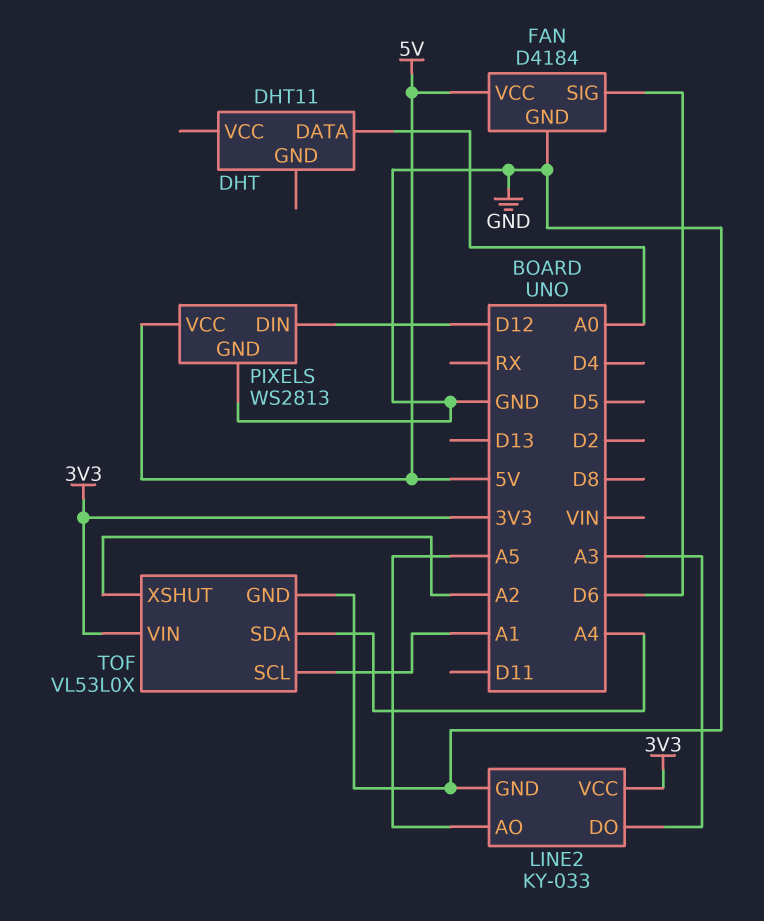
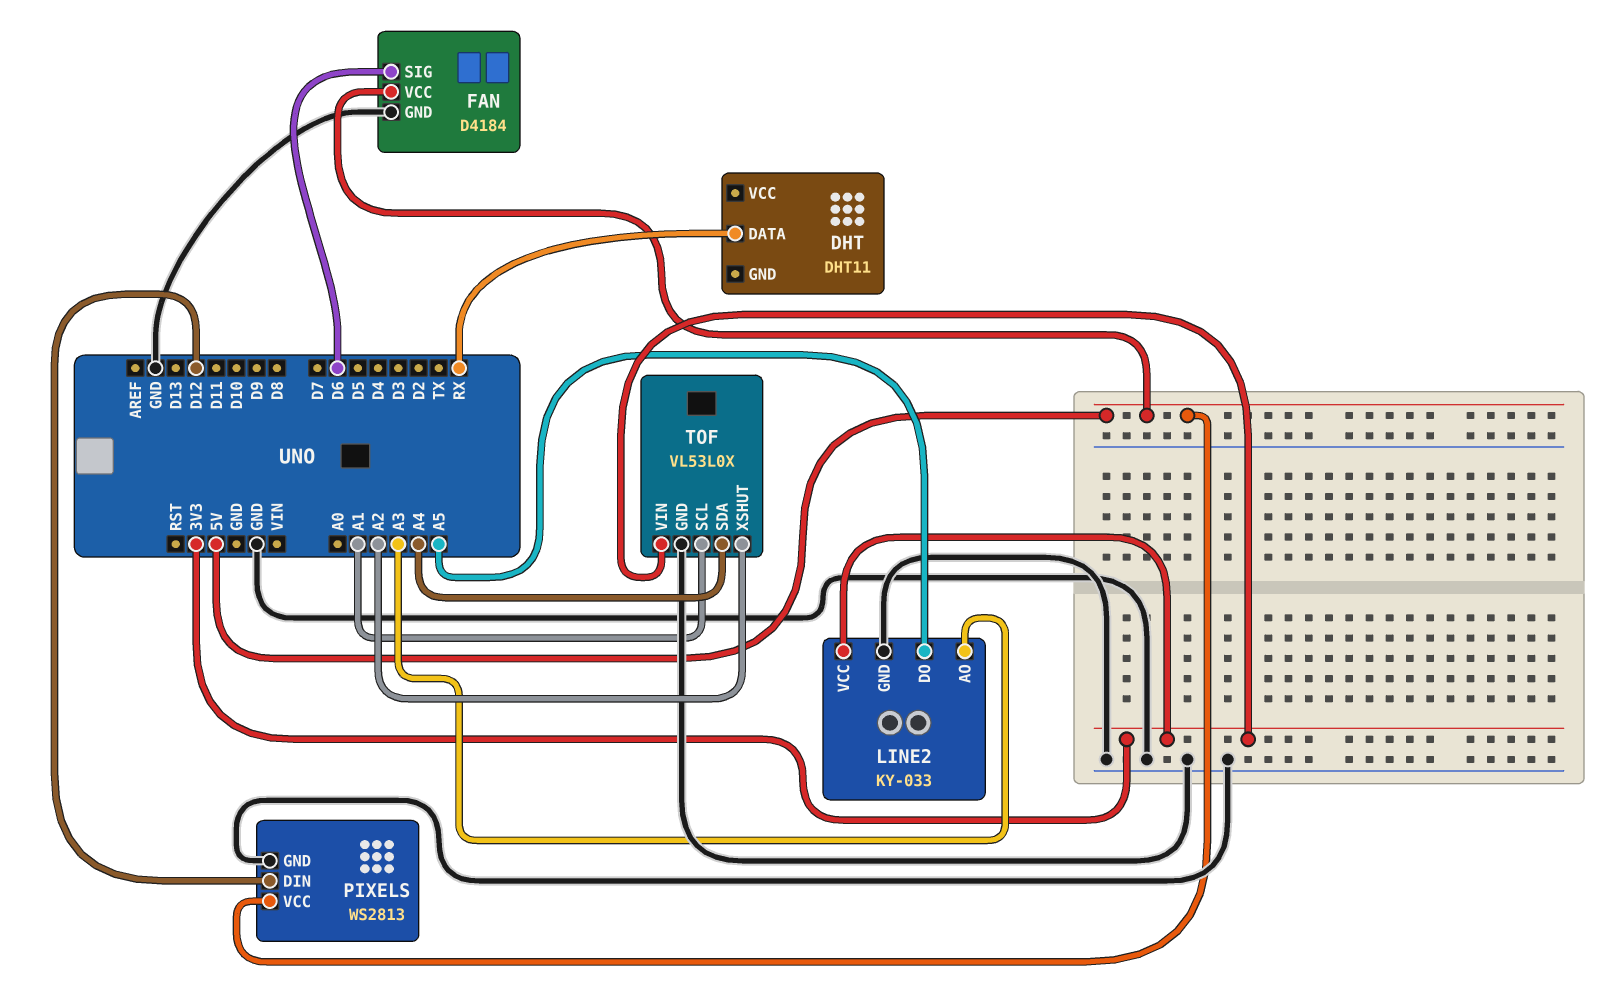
DHT pin DATA: A0 -> RX
LINE2 pin AO: A5 -> A3
LINE2 pin DO: A3 -> A5

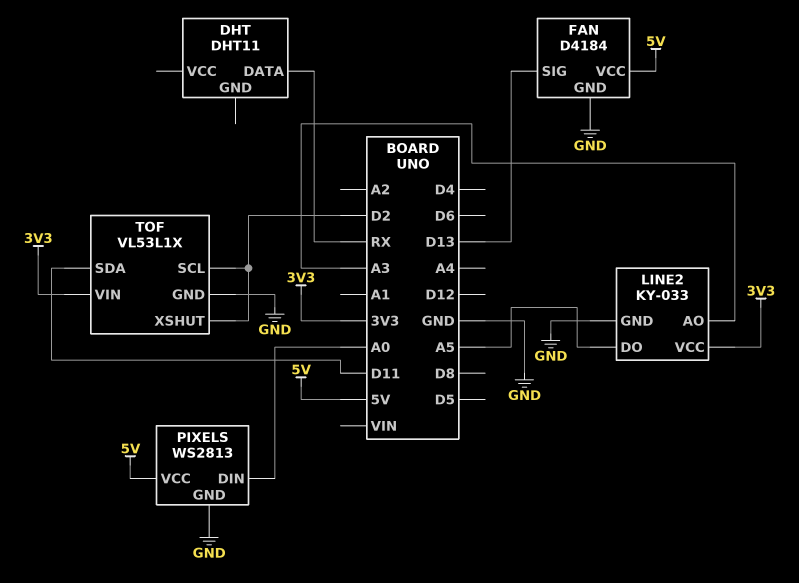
FAN pin SIG: D6 -> D13
PIXELS pin DIN: D12 -> A0
TOF: VL53L0X -> VL53L1X
TOF pin SCL: A1 -> D2
TOF pin SDA: A4 -> D11
TOF pin XSHUT: A2 -> D2

